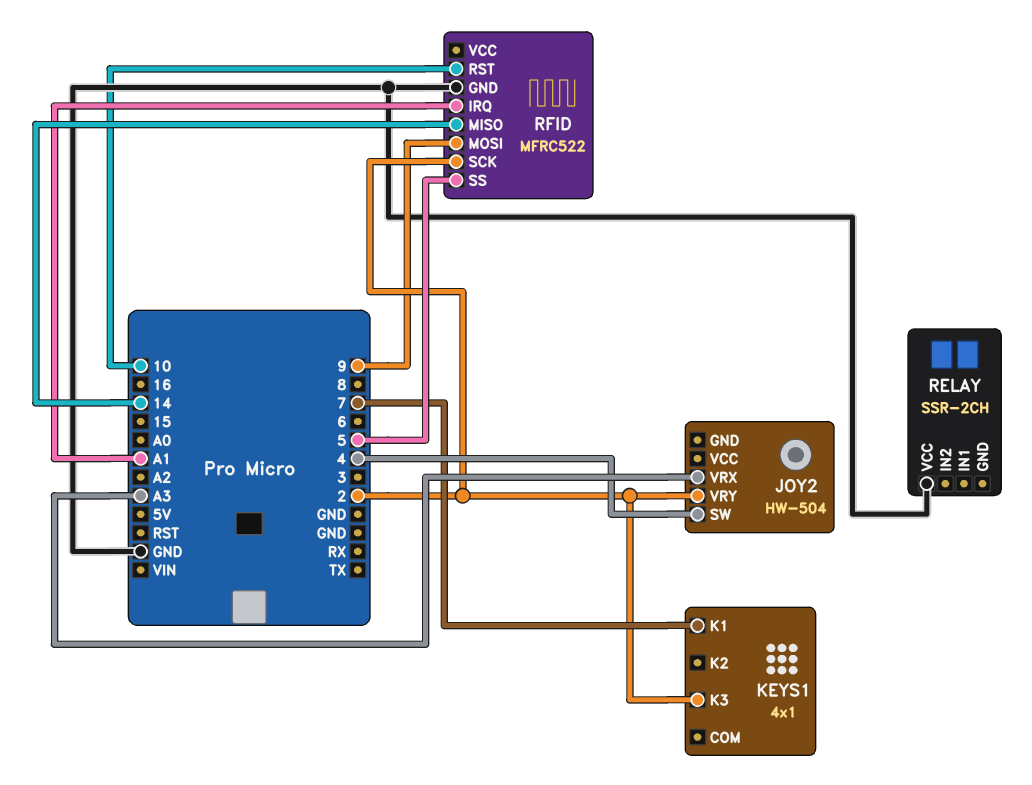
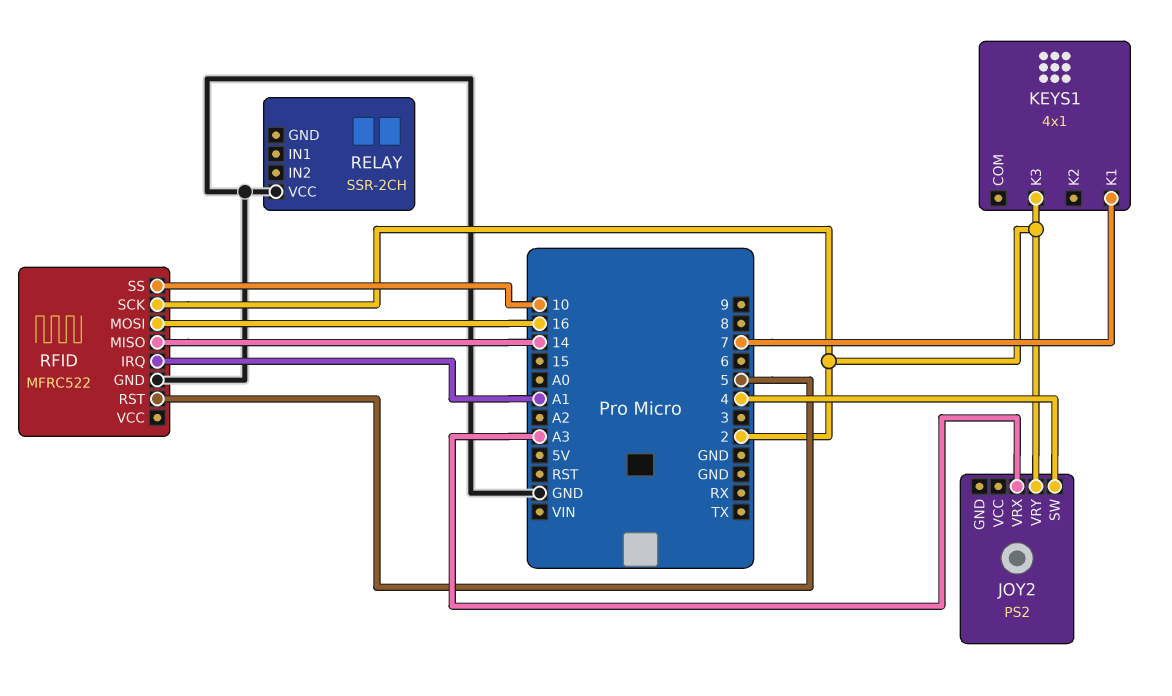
JOY2: HW-504 -> PS2
RFID pin MOSI: 9 -> 16
RFID pin RST: 10 -> 5
RFID pin SS: 5 -> 10

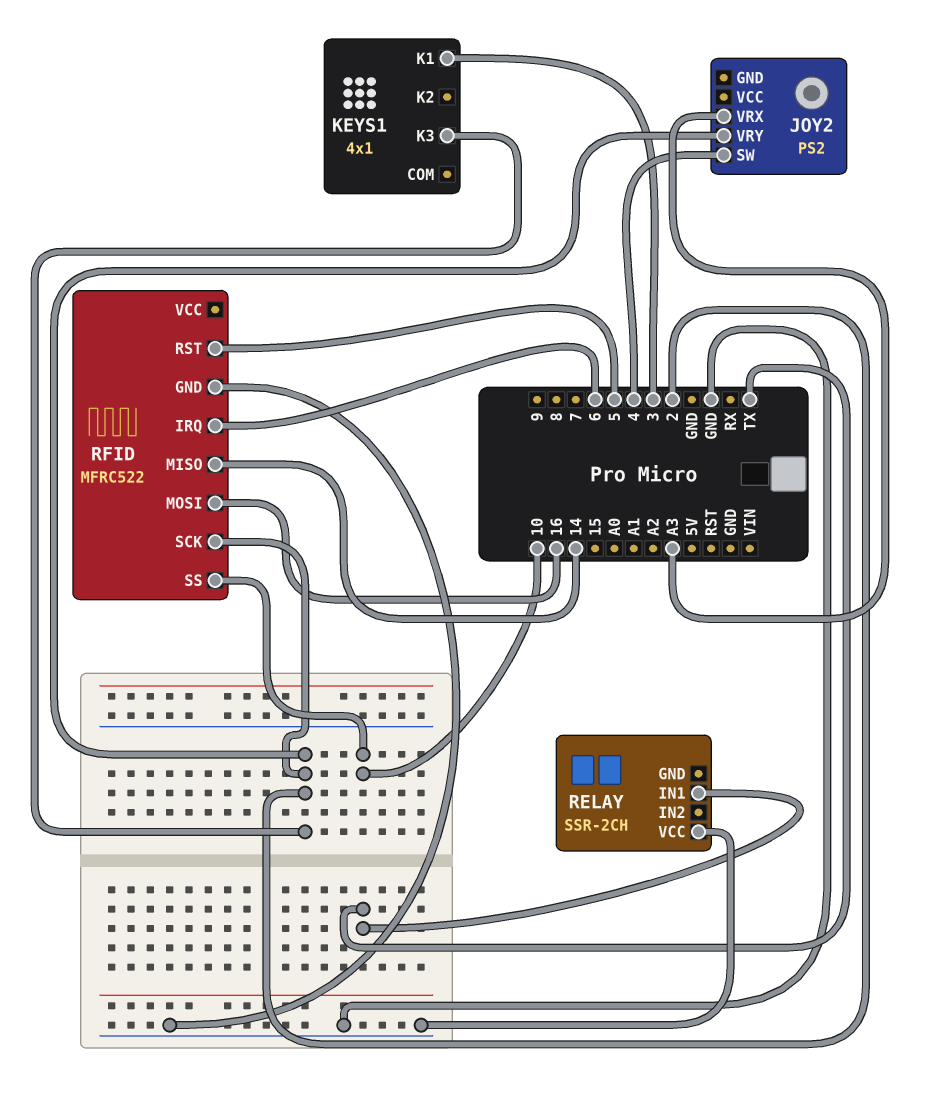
KEYS1 pin K1: 7 -> 3
RELAY pin IN1: none -> TX
RFID pin IRQ: A1 -> 6

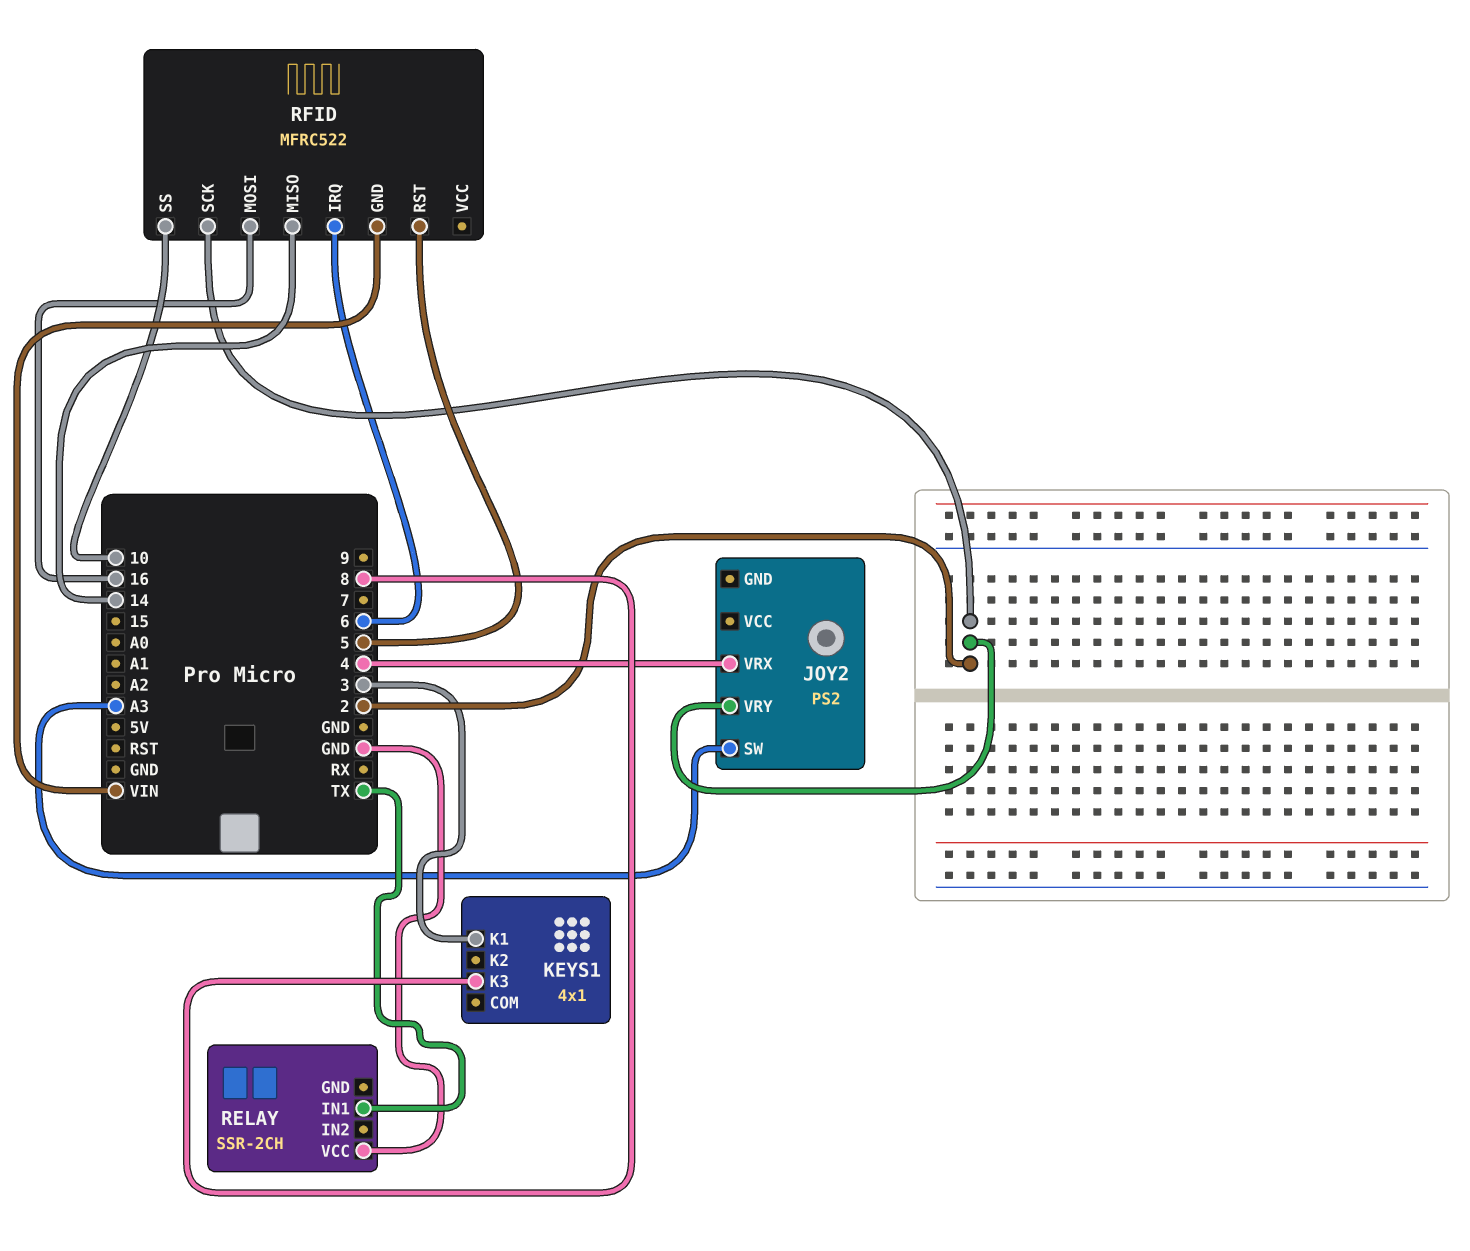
JOY2 pin SW: 4 -> A3
JOY2 pin VRX: A3 -> 4
KEYS1 pin K3: 2 -> 8
RFID pin GND: GND -> VIN

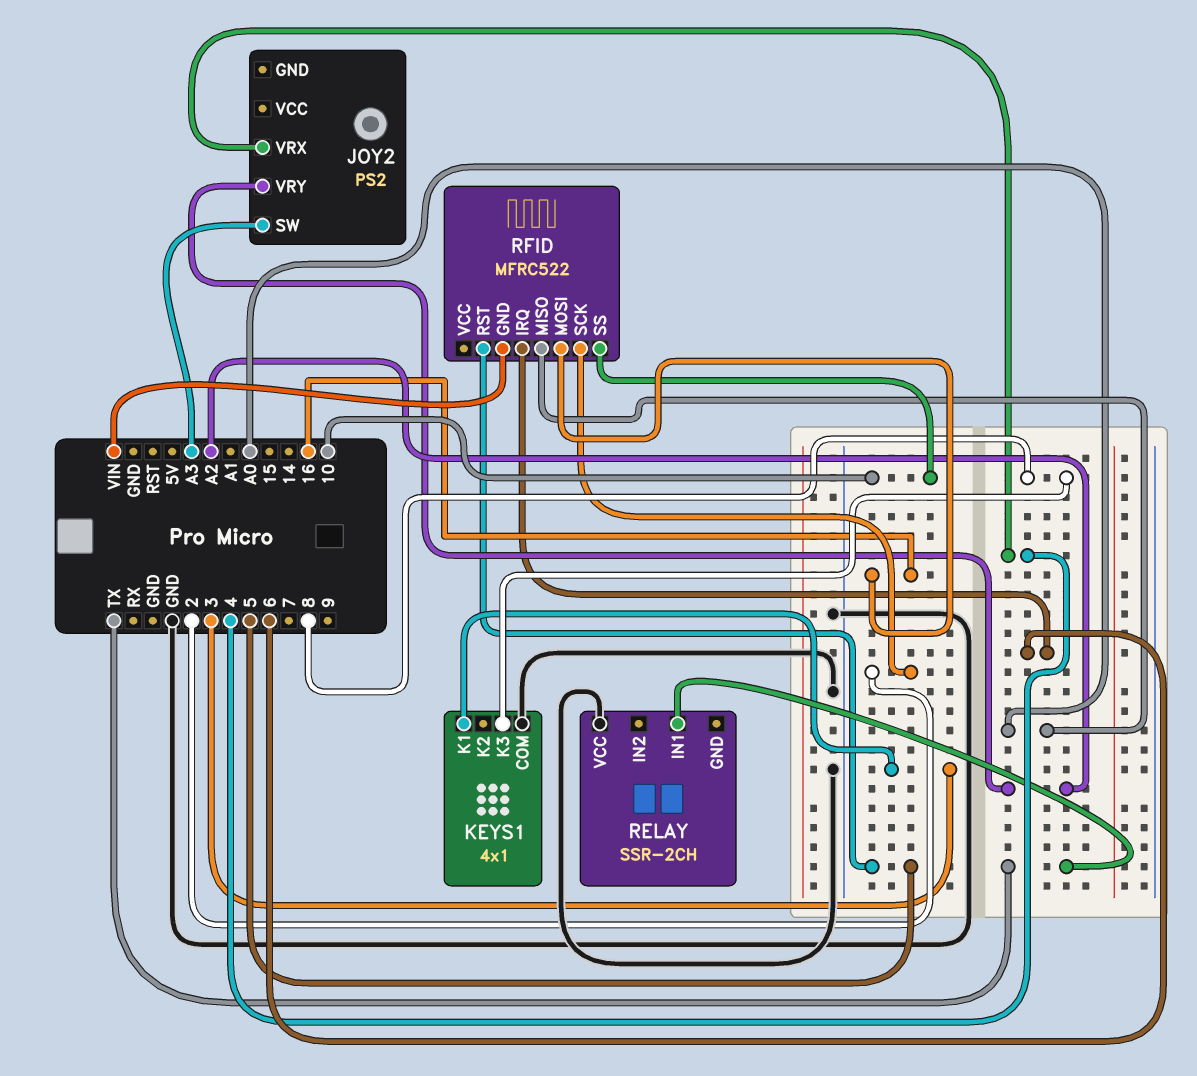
JOY2 pin VRY: 2 -> A2
KEYS1 pin COM: none -> GND
RFID pin MISO: 14 -> A0

